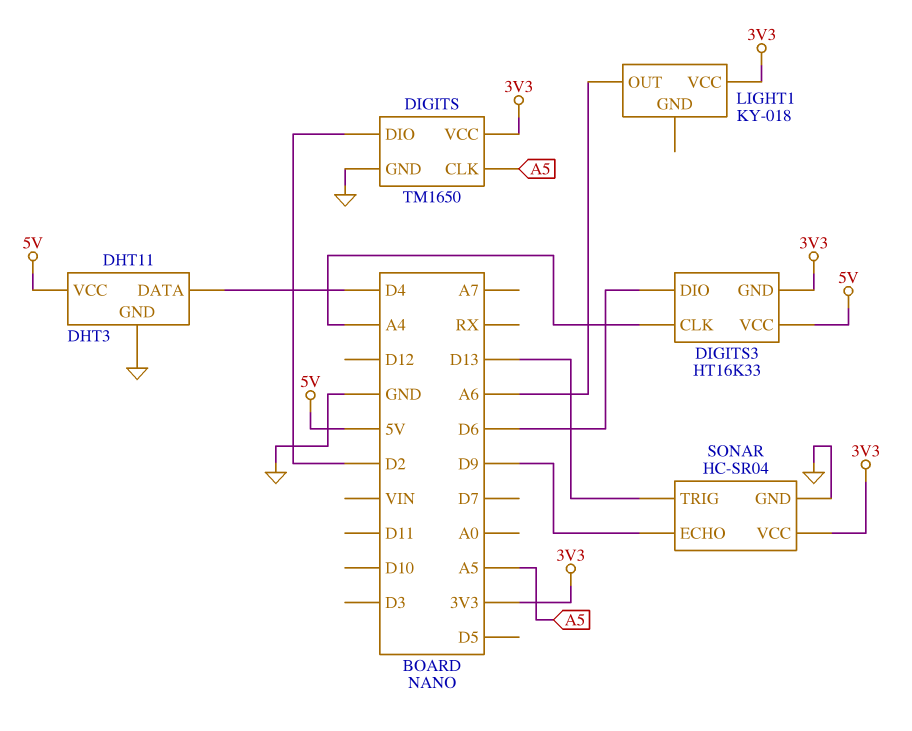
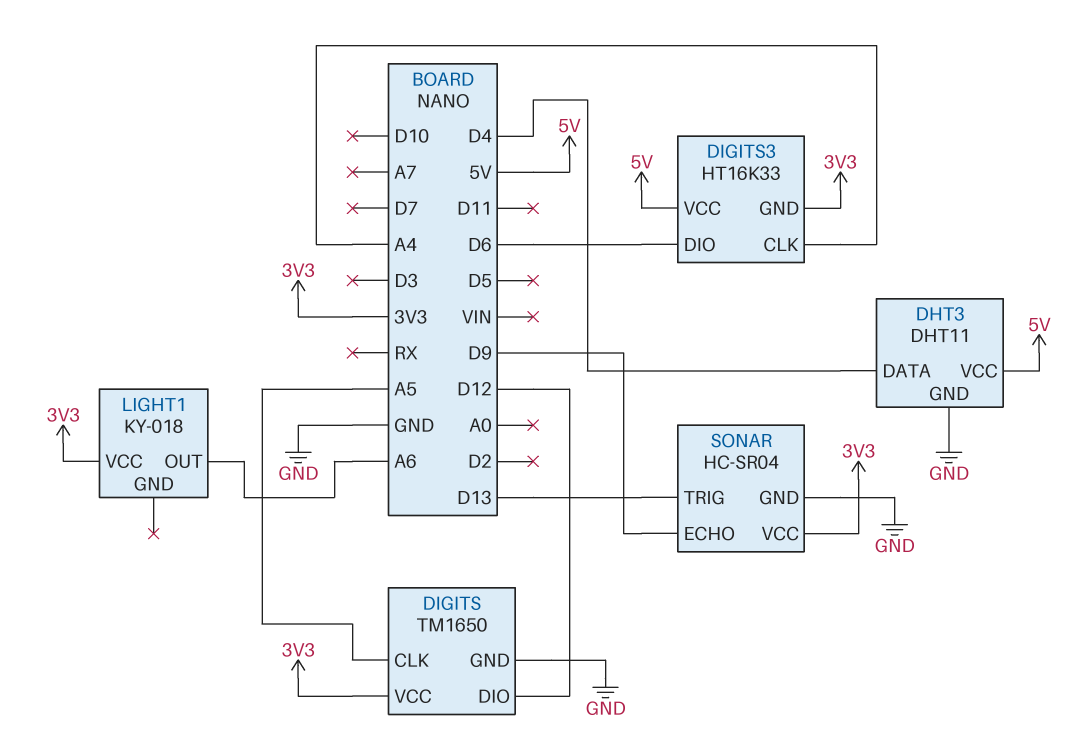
DIGITS pin DIO: D2 -> D12

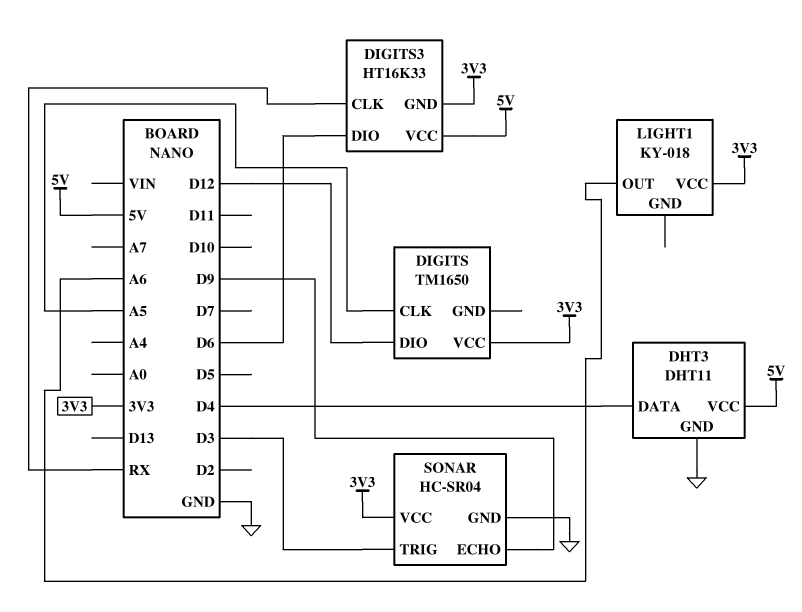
DIGITS pin GND: GND -> none
DIGITS3 pin CLK: A4 -> RX
SONAR pin TRIG: D13 -> D3

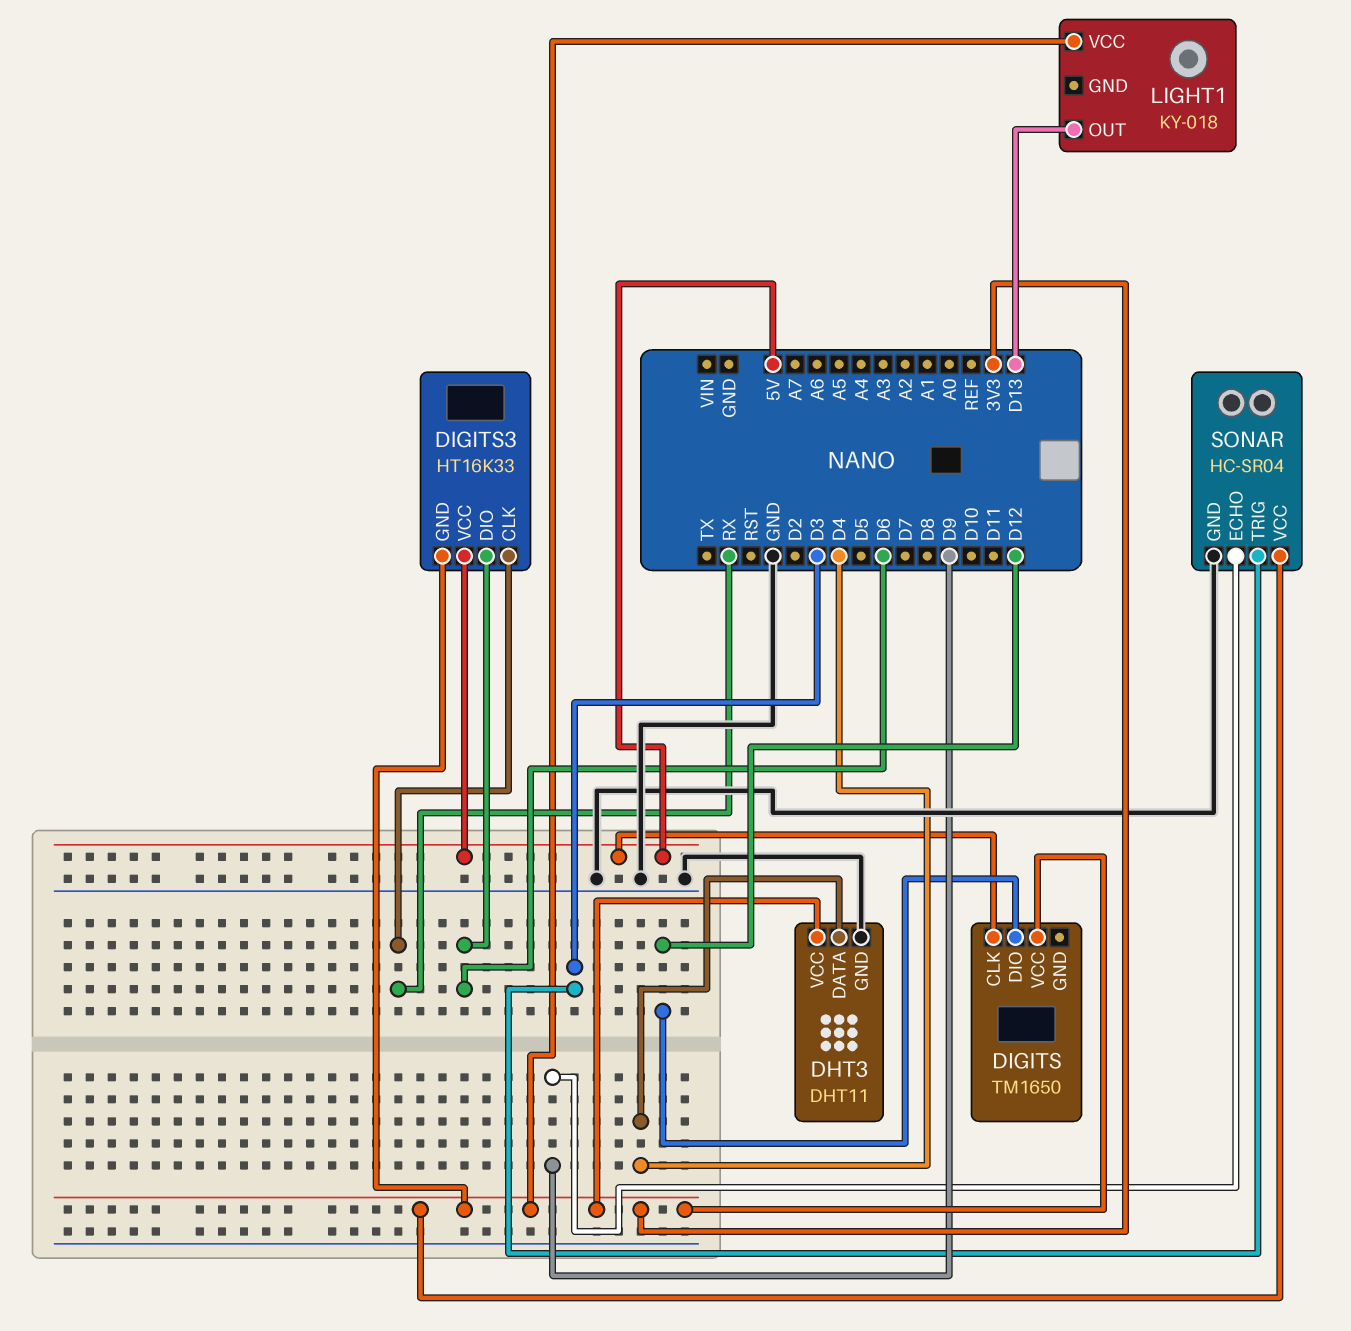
DHT3 pin VCC: 5V -> 3V3
DIGITS pin CLK: A5 -> 5V
LIGHT1 pin OUT: A6 -> D13

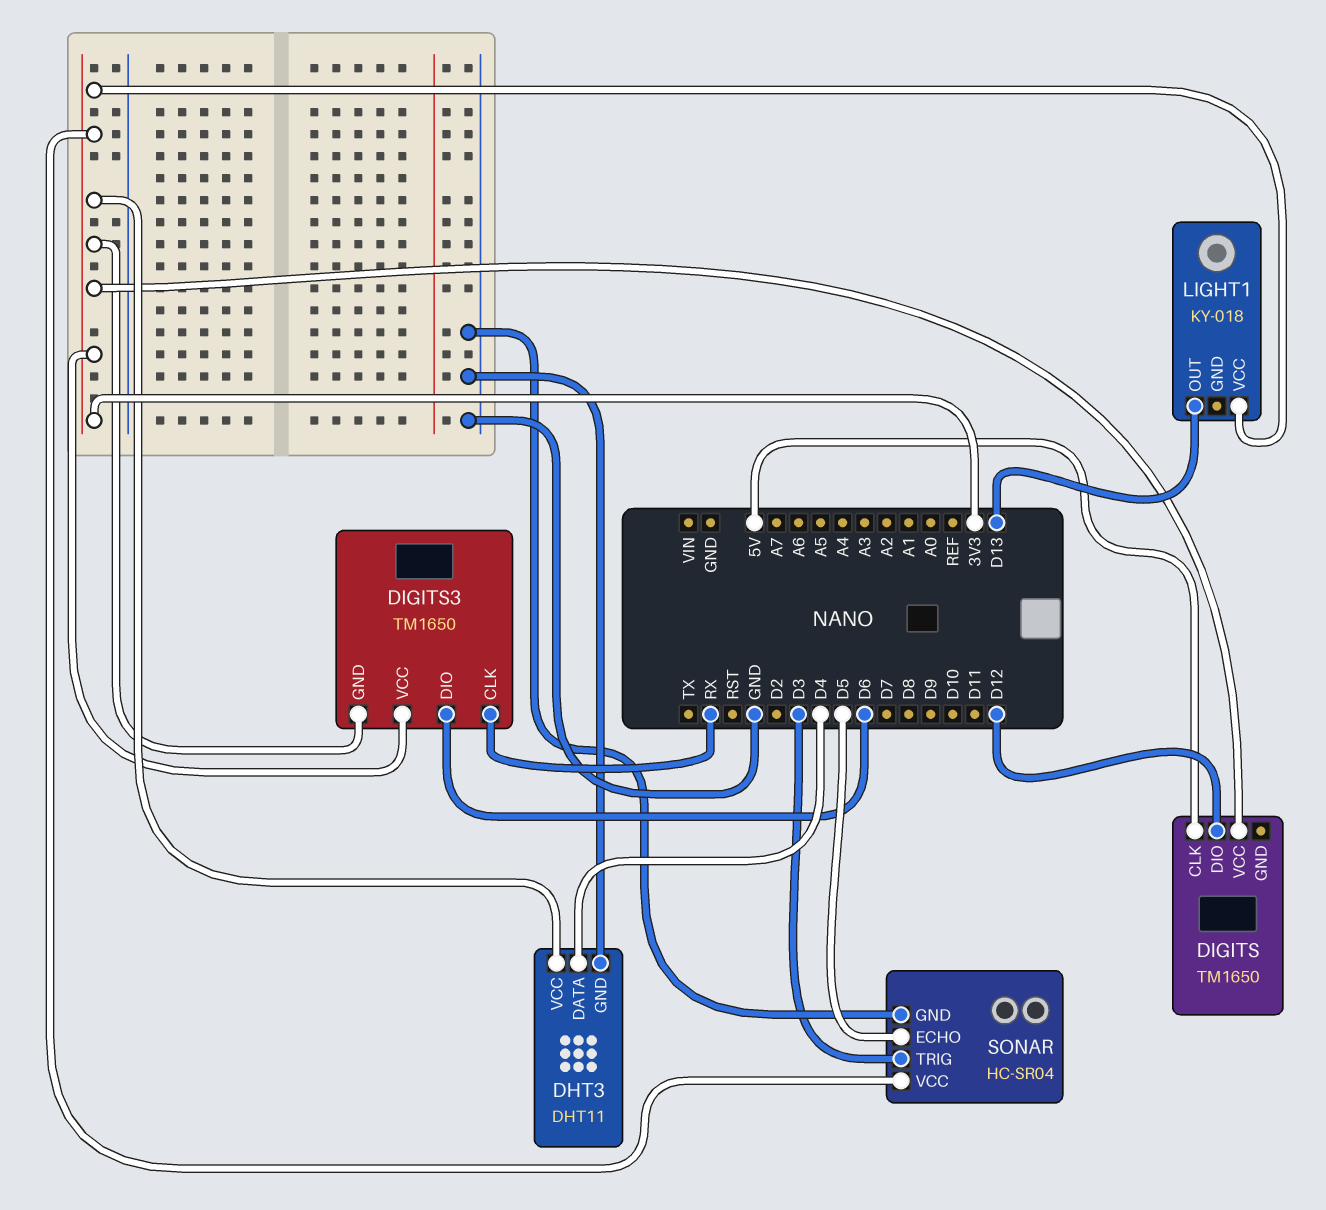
DIGITS3: HT16K33 -> TM1650
DIGITS3 pin VCC: 5V -> 3V3
SONAR pin ECHO: D9 -> D5

